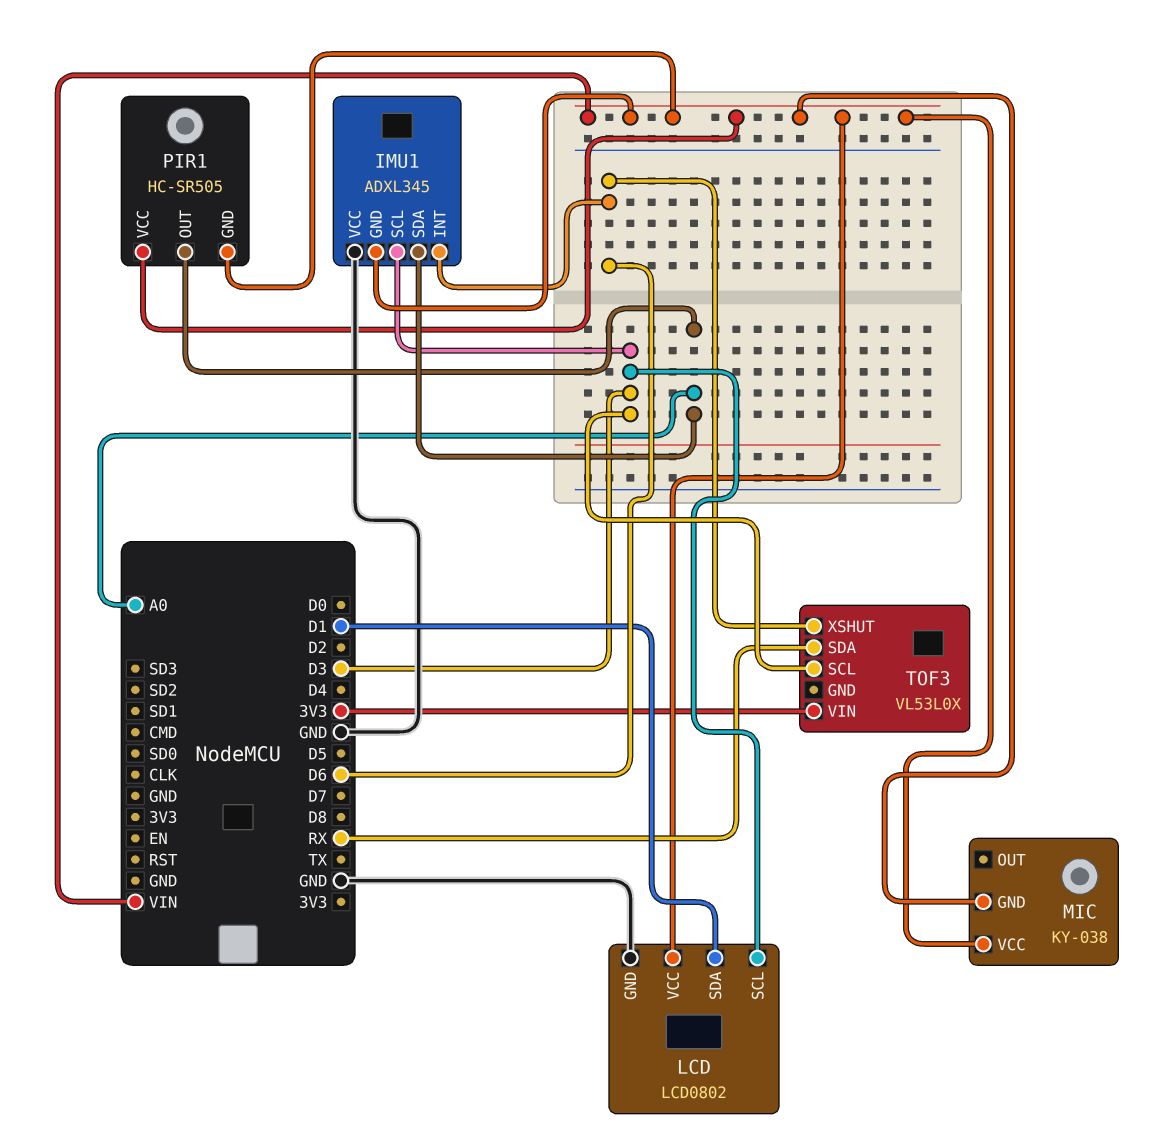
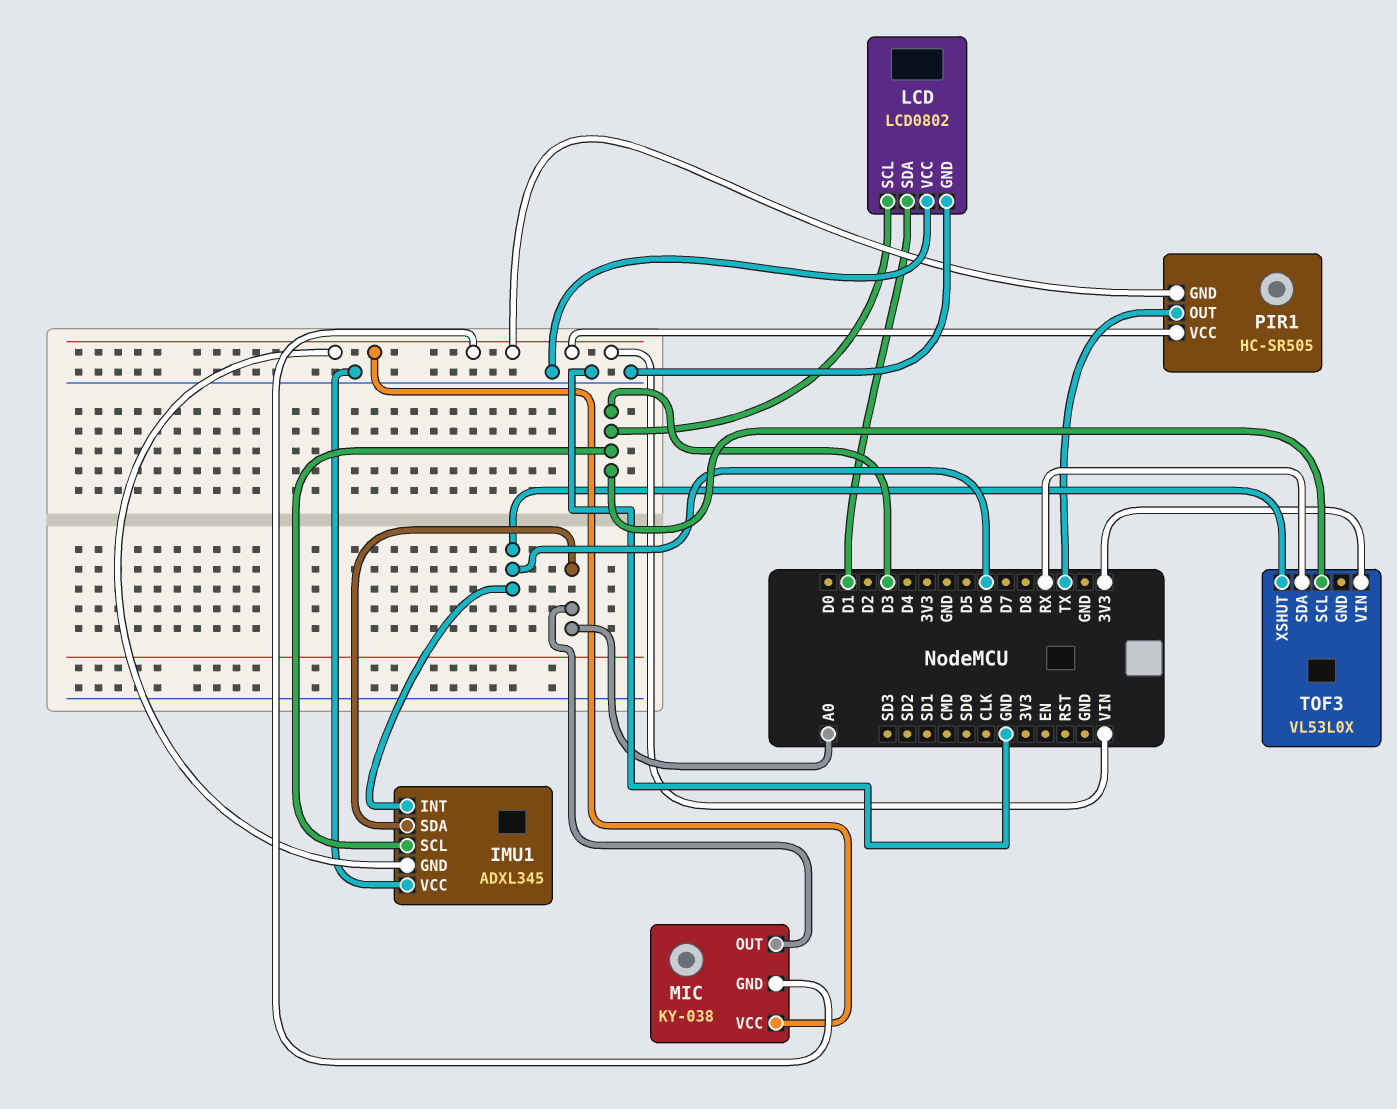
LCD pin VCC: VIN -> GND
MIC pin OUT: none -> A0
PIR1 pin OUT: A0 -> TX

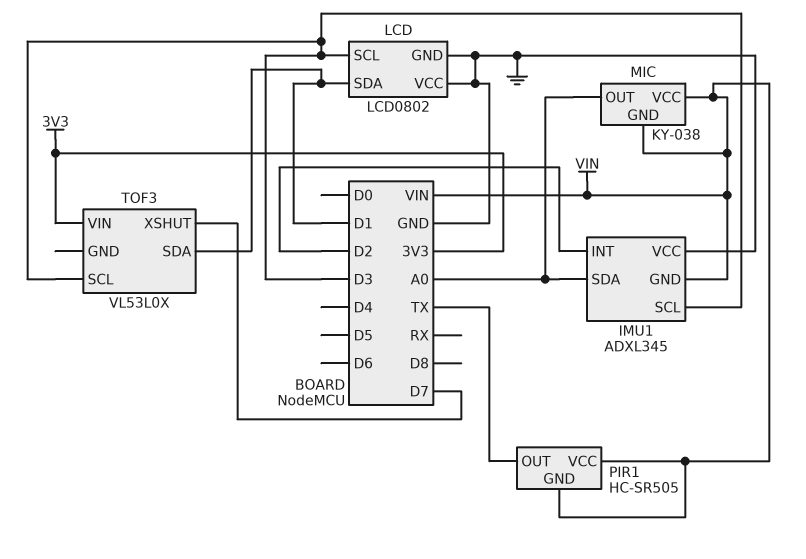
IMU1 pin INT: D6 -> D2
TOF3 pin SDA: RX -> D1
TOF3 pin XSHUT: D6 -> D7

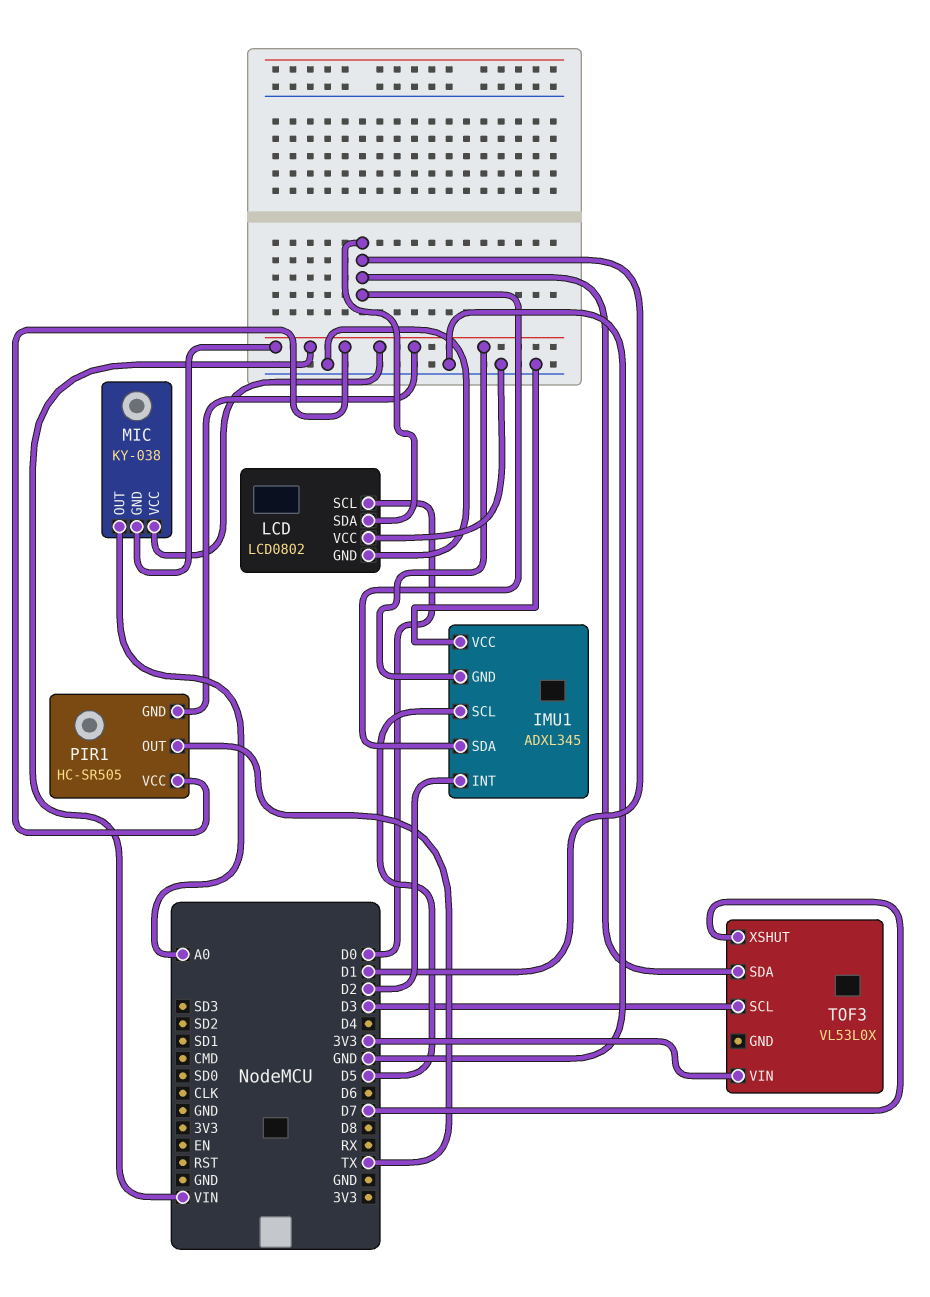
IMU1 pin SCL: D3 -> D5
IMU1 pin SDA: A0 -> D1
LCD pin SCL: D3 -> D0

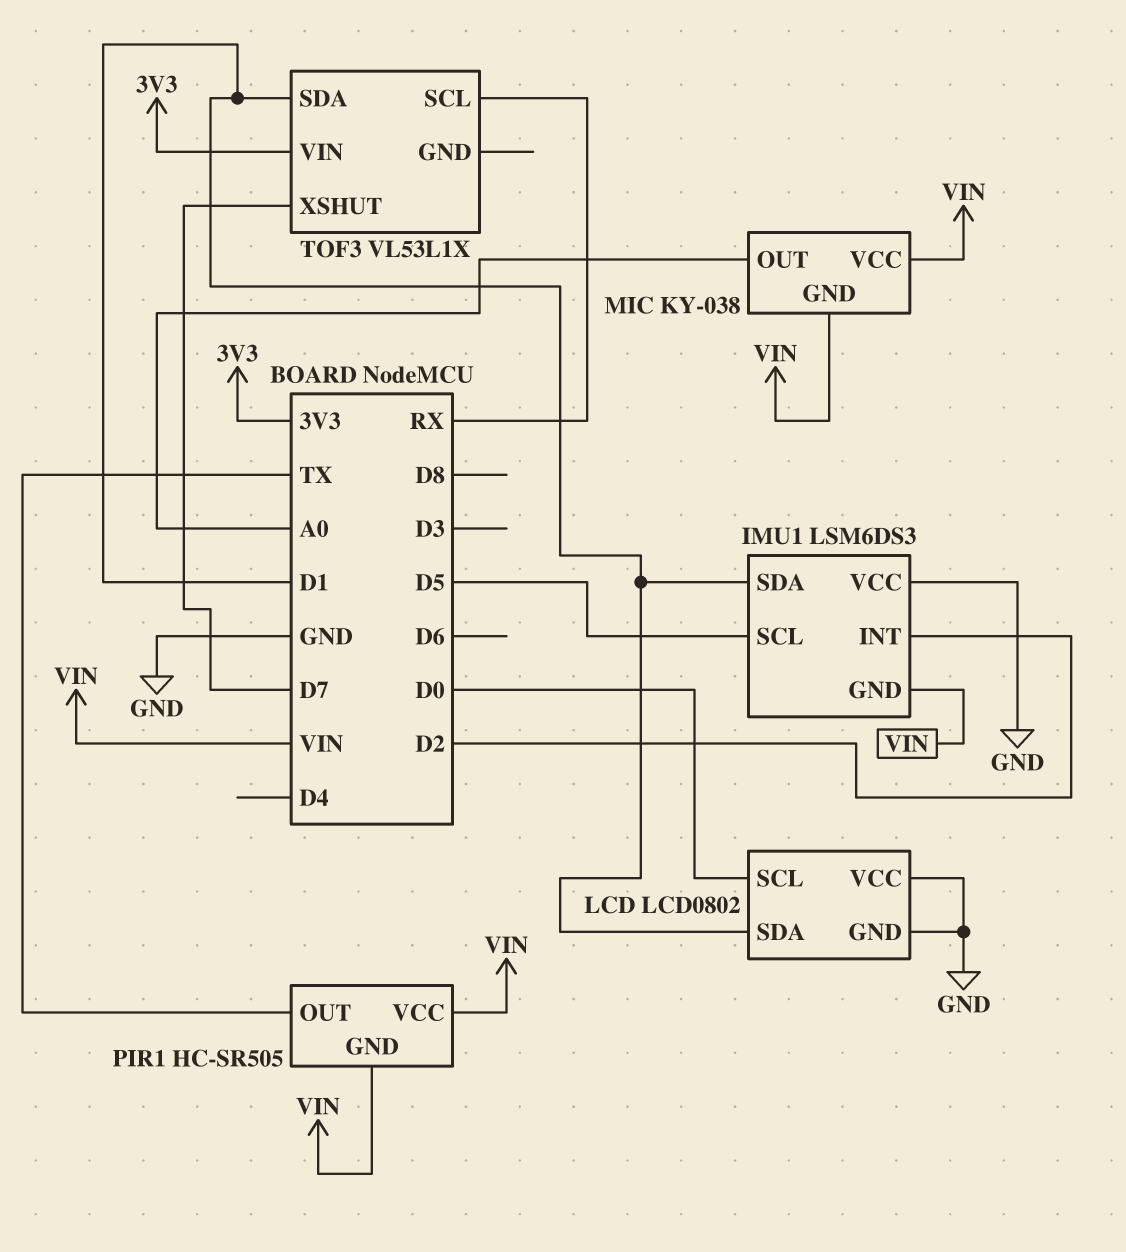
IMU1: ADXL345 -> LSM6DS3
TOF3: VL53L0X -> VL53L1X
TOF3 pin SCL: D3 -> RX

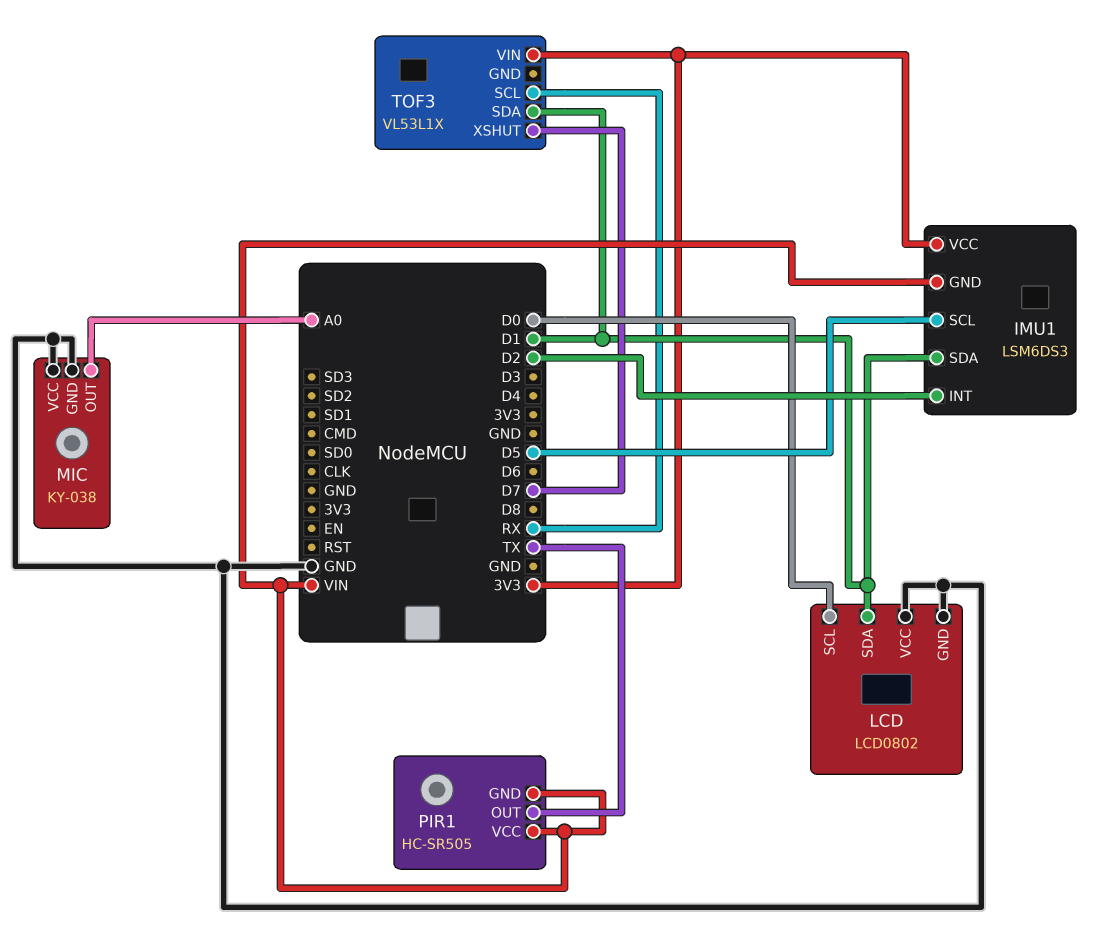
IMU1 pin VCC: GND -> 3V3
MIC pin GND: VIN -> GND
MIC pin VCC: VIN -> GND

